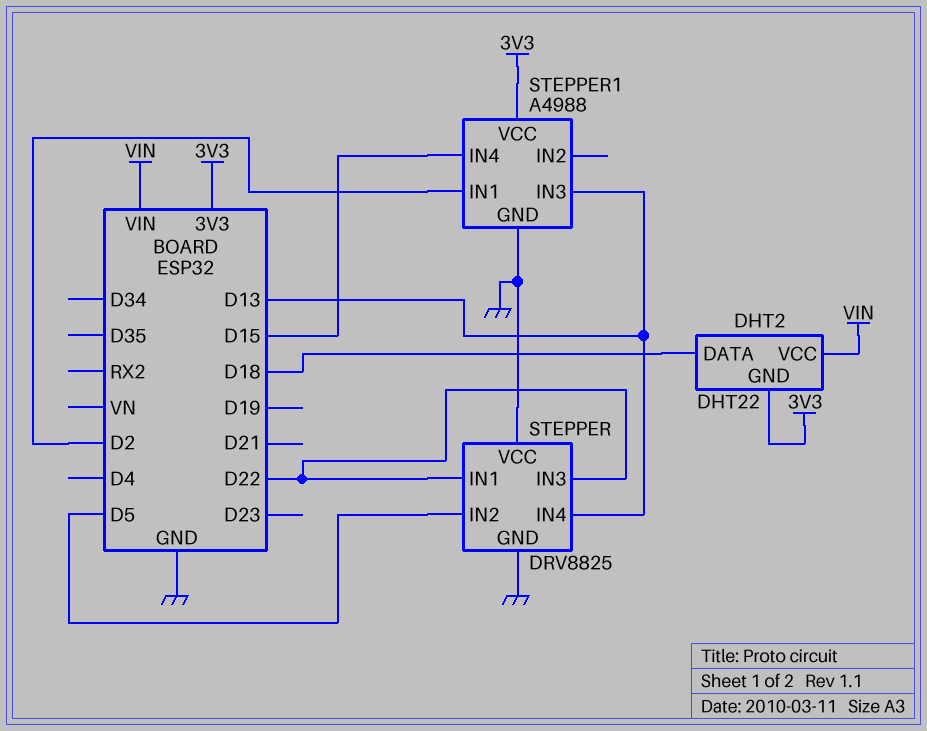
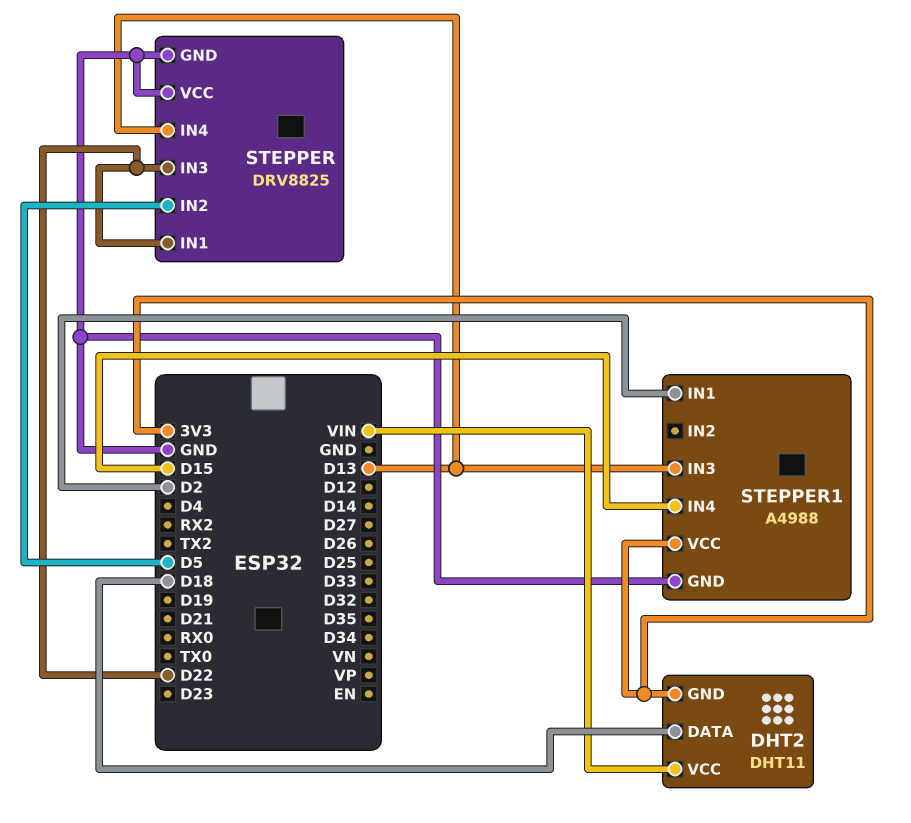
DHT2: DHT22 -> DHT11

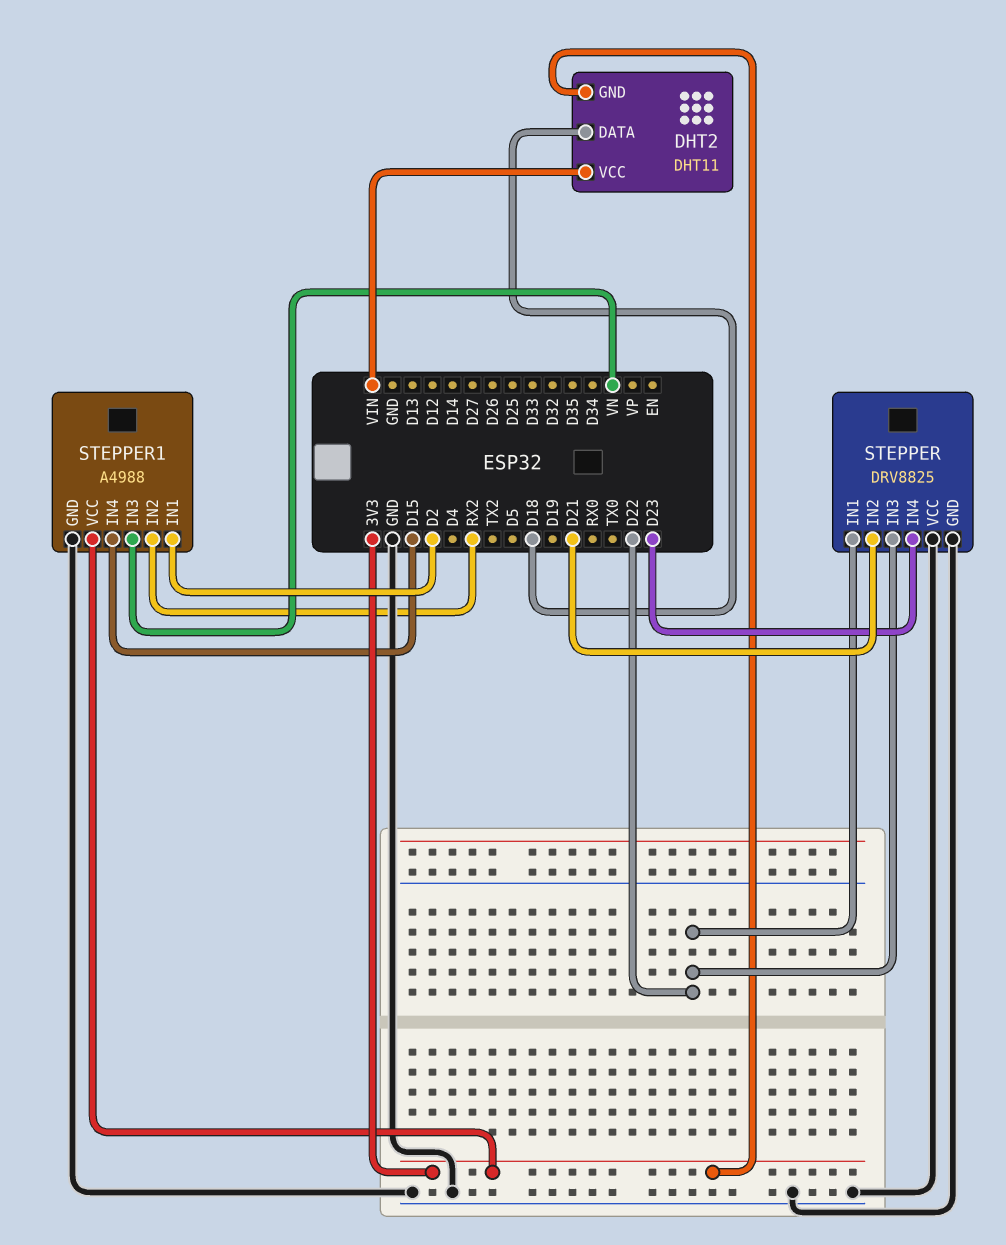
STEPPER pin IN2: D5 -> D21
STEPPER pin IN4: D13 -> D23
STEPPER1 pin IN2: none -> RX2
STEPPER1 pin IN3: D13 -> VN

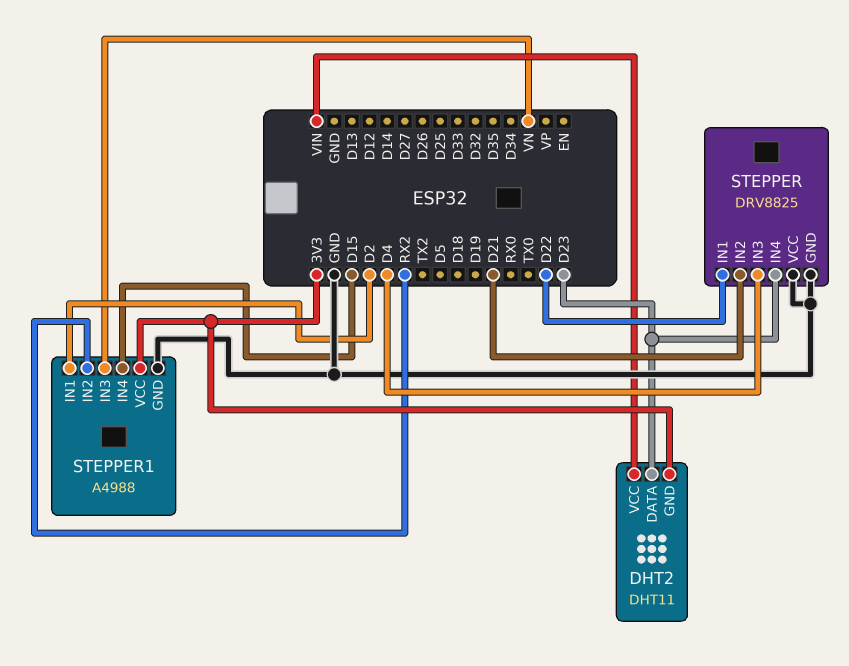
DHT2 pin DATA: D18 -> D23
STEPPER pin IN3: D22 -> D4

